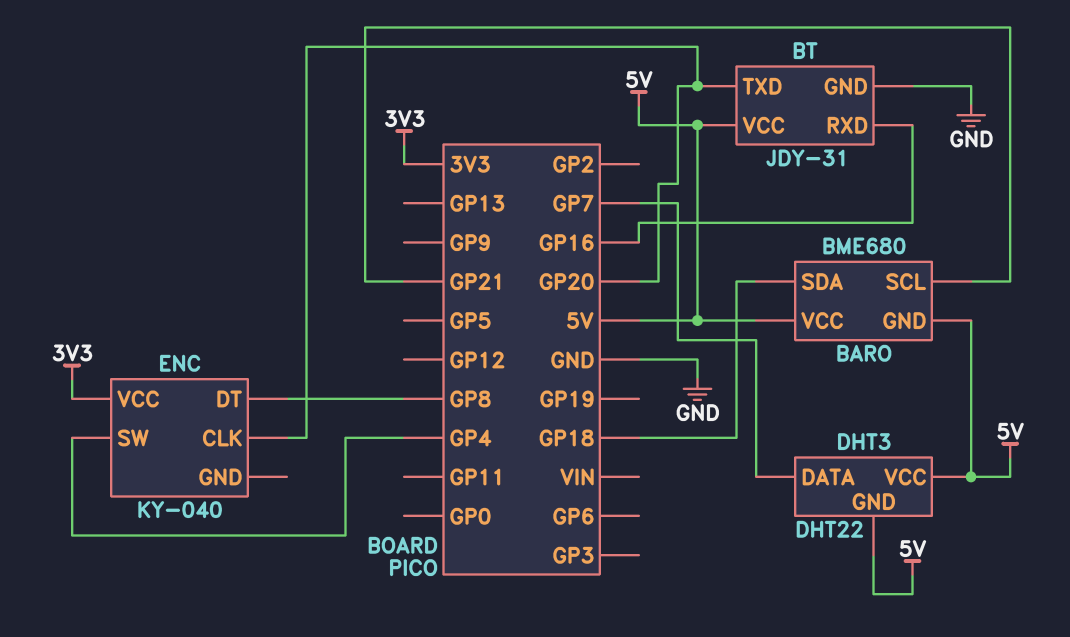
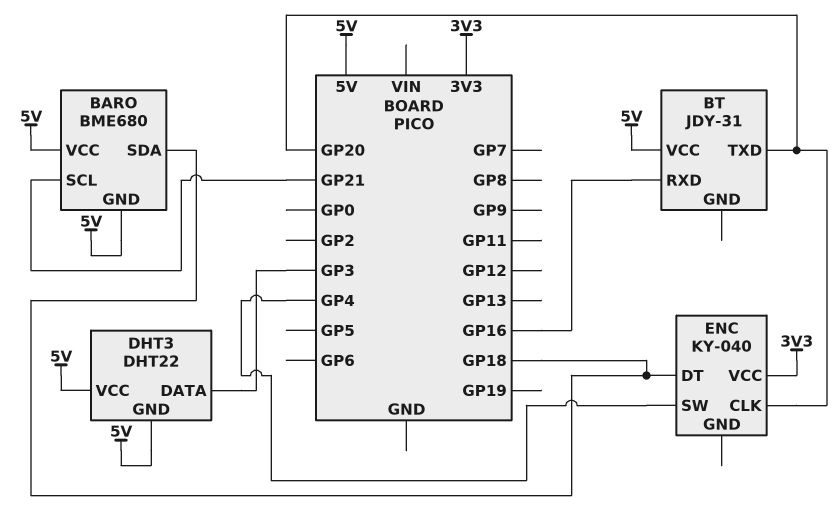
BT pin GND: GND -> none
DHT3 pin DATA: GP7 -> GP3
ENC pin DT: GP8 -> GP18

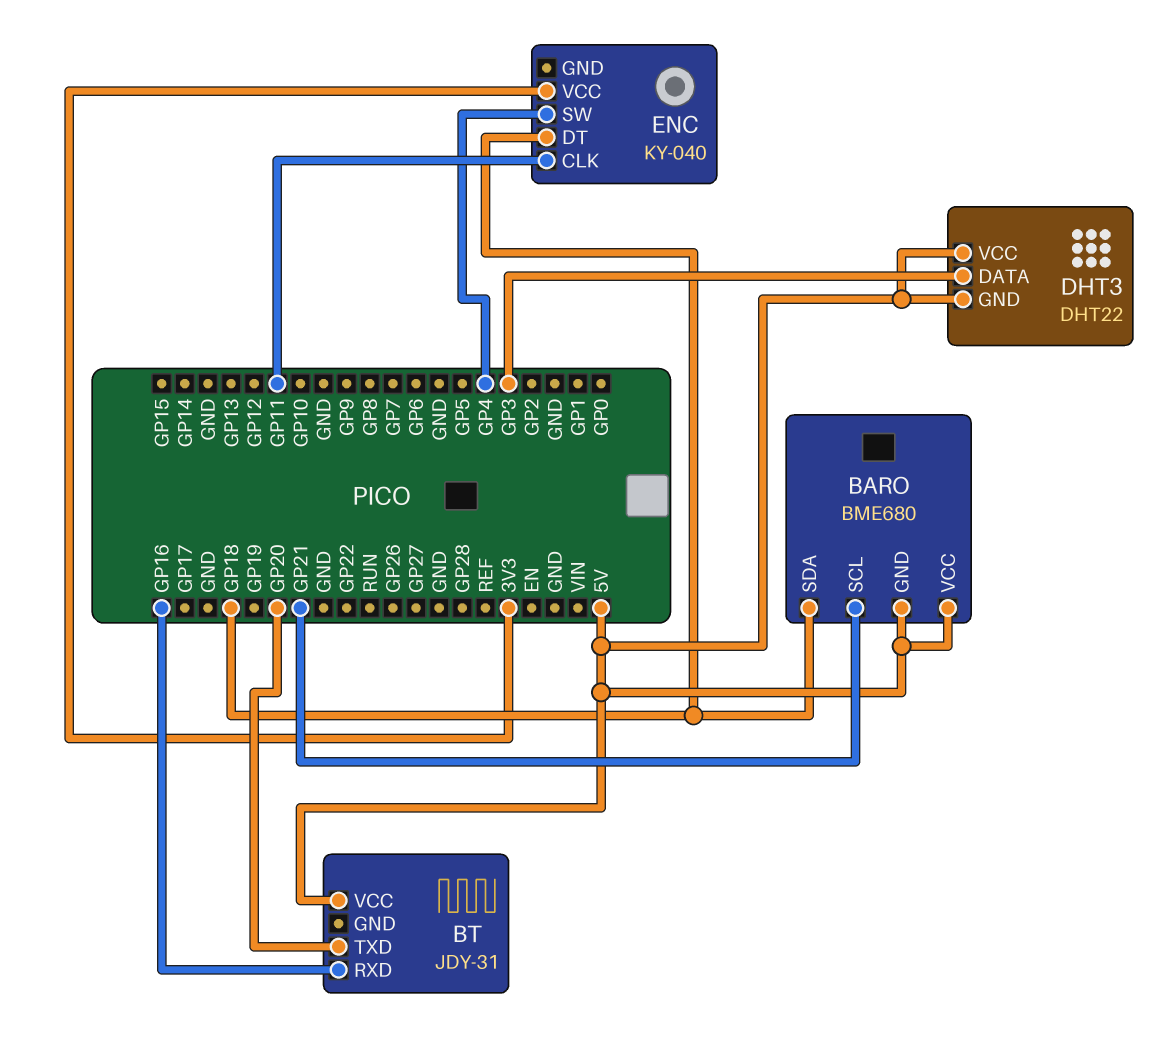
ENC pin CLK: GP20 -> GP11

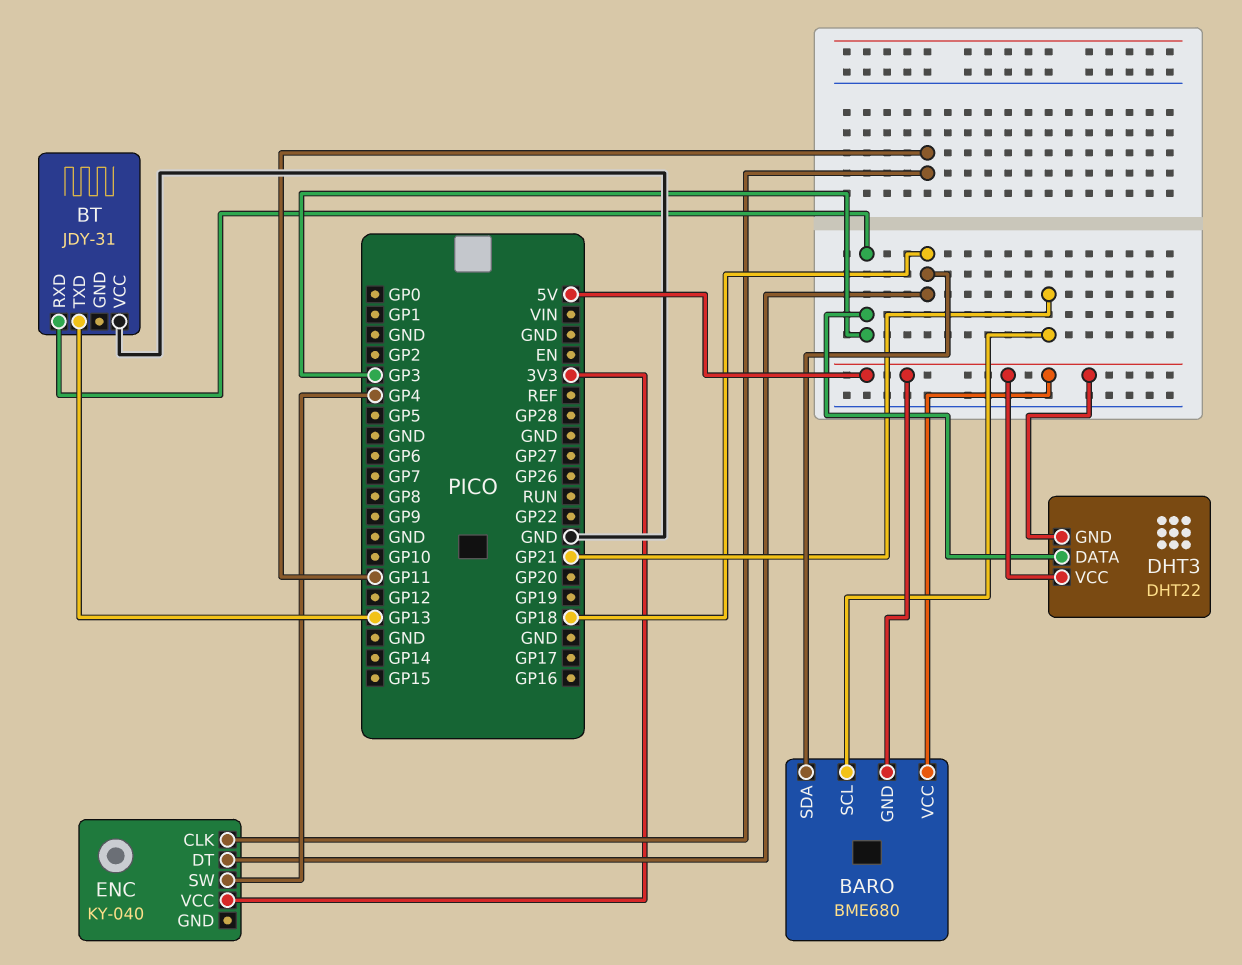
BT pin RXD: GP16 -> GP3
BT pin TXD: GP20 -> GP13
BT pin VCC: 5V -> GND

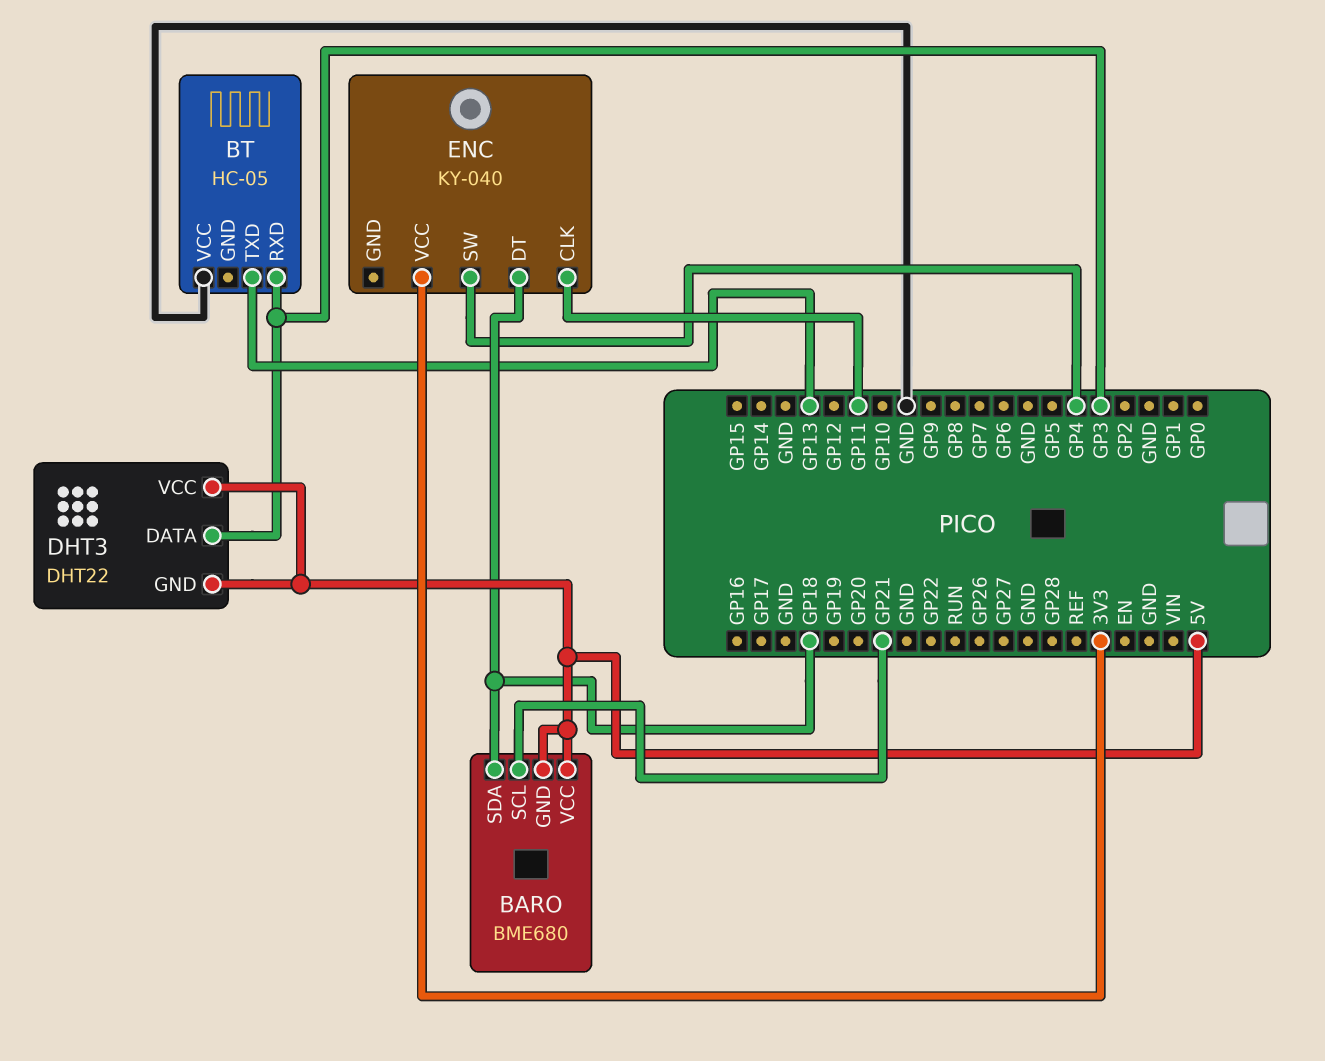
BT: JDY-31 -> HC-05

